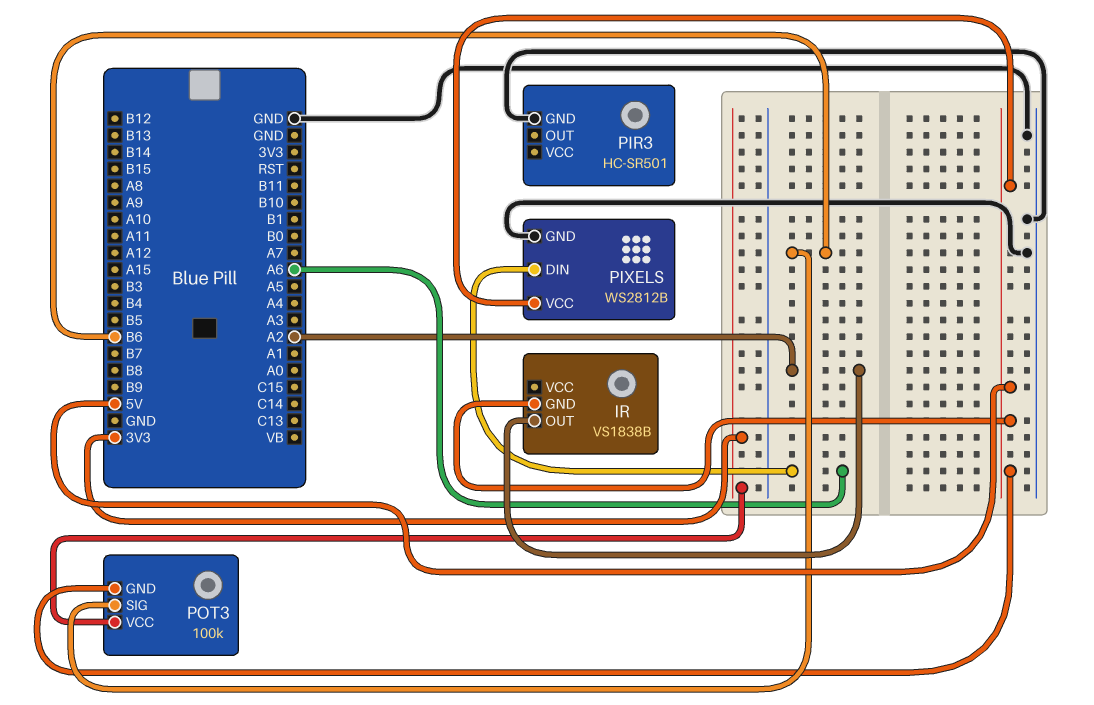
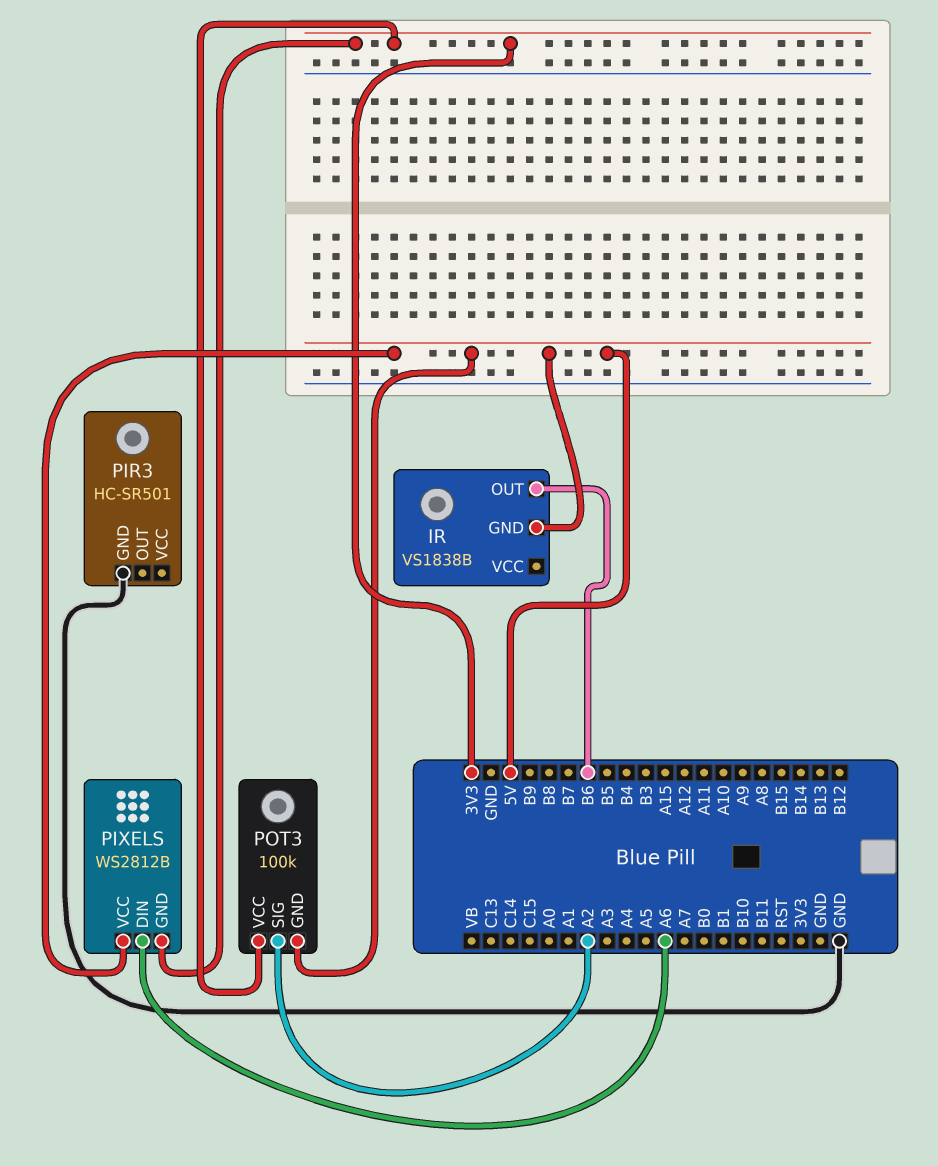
IR pin OUT: A2 -> B6
PIXELS pin GND: GND -> 3V3
POT3 pin SIG: B6 -> A2

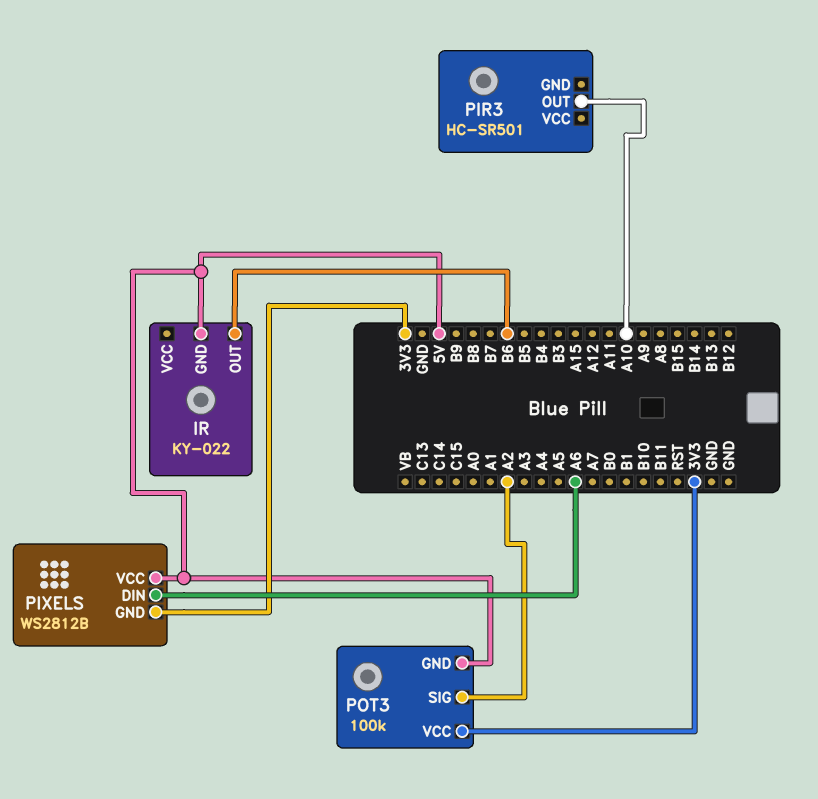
IR: VS1838B -> KY-022
PIR3 pin GND: GND -> none
PIR3 pin OUT: none -> A10

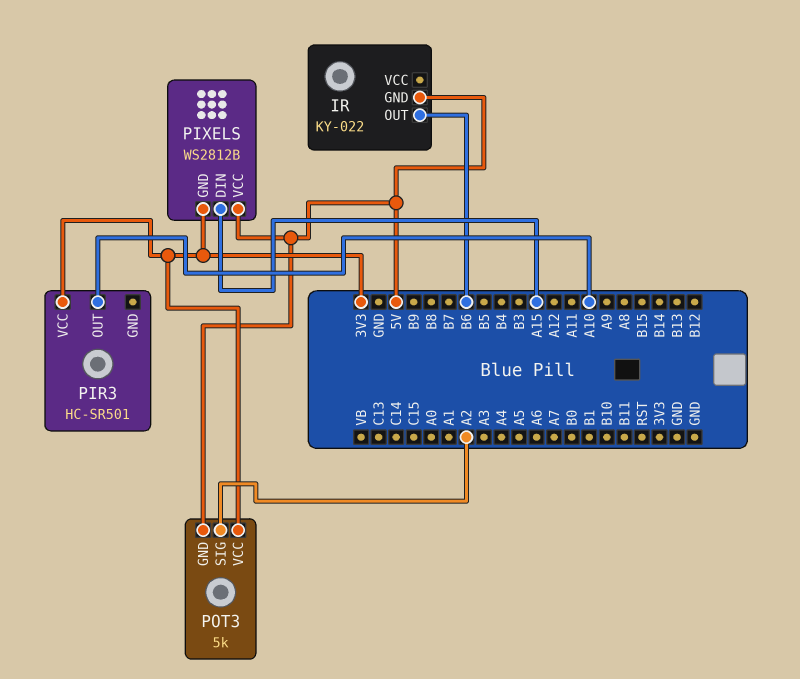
PIR3 pin VCC: none -> 3V3
PIXELS pin DIN: A6 -> A15
POT3: 100k -> 5k

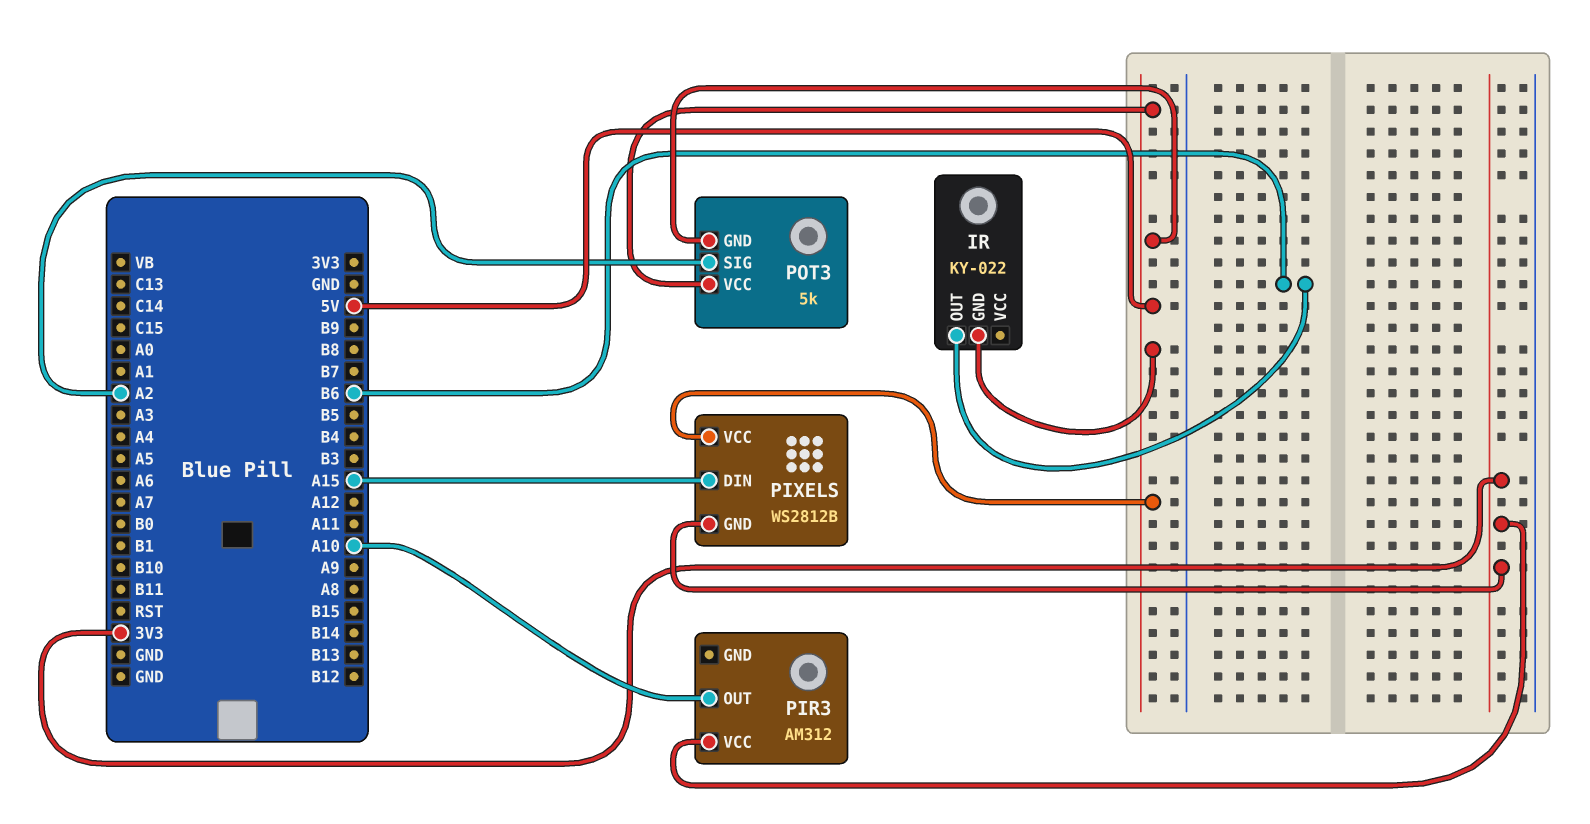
PIR3: HC-SR501 -> AM312
POT3 pin VCC: 3V3 -> 5V

